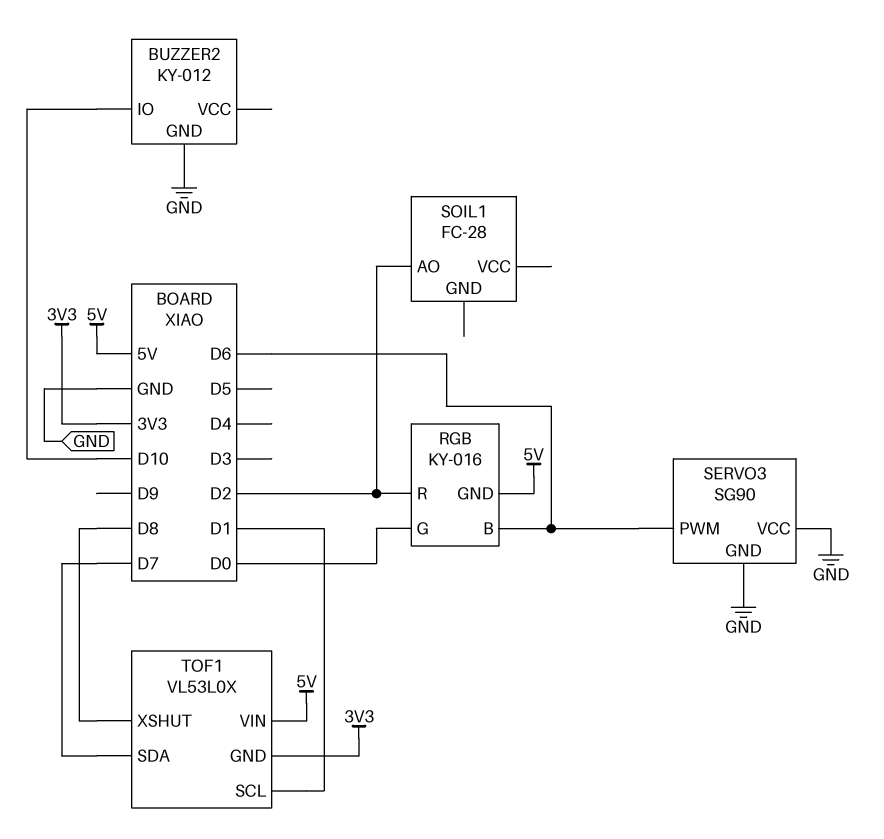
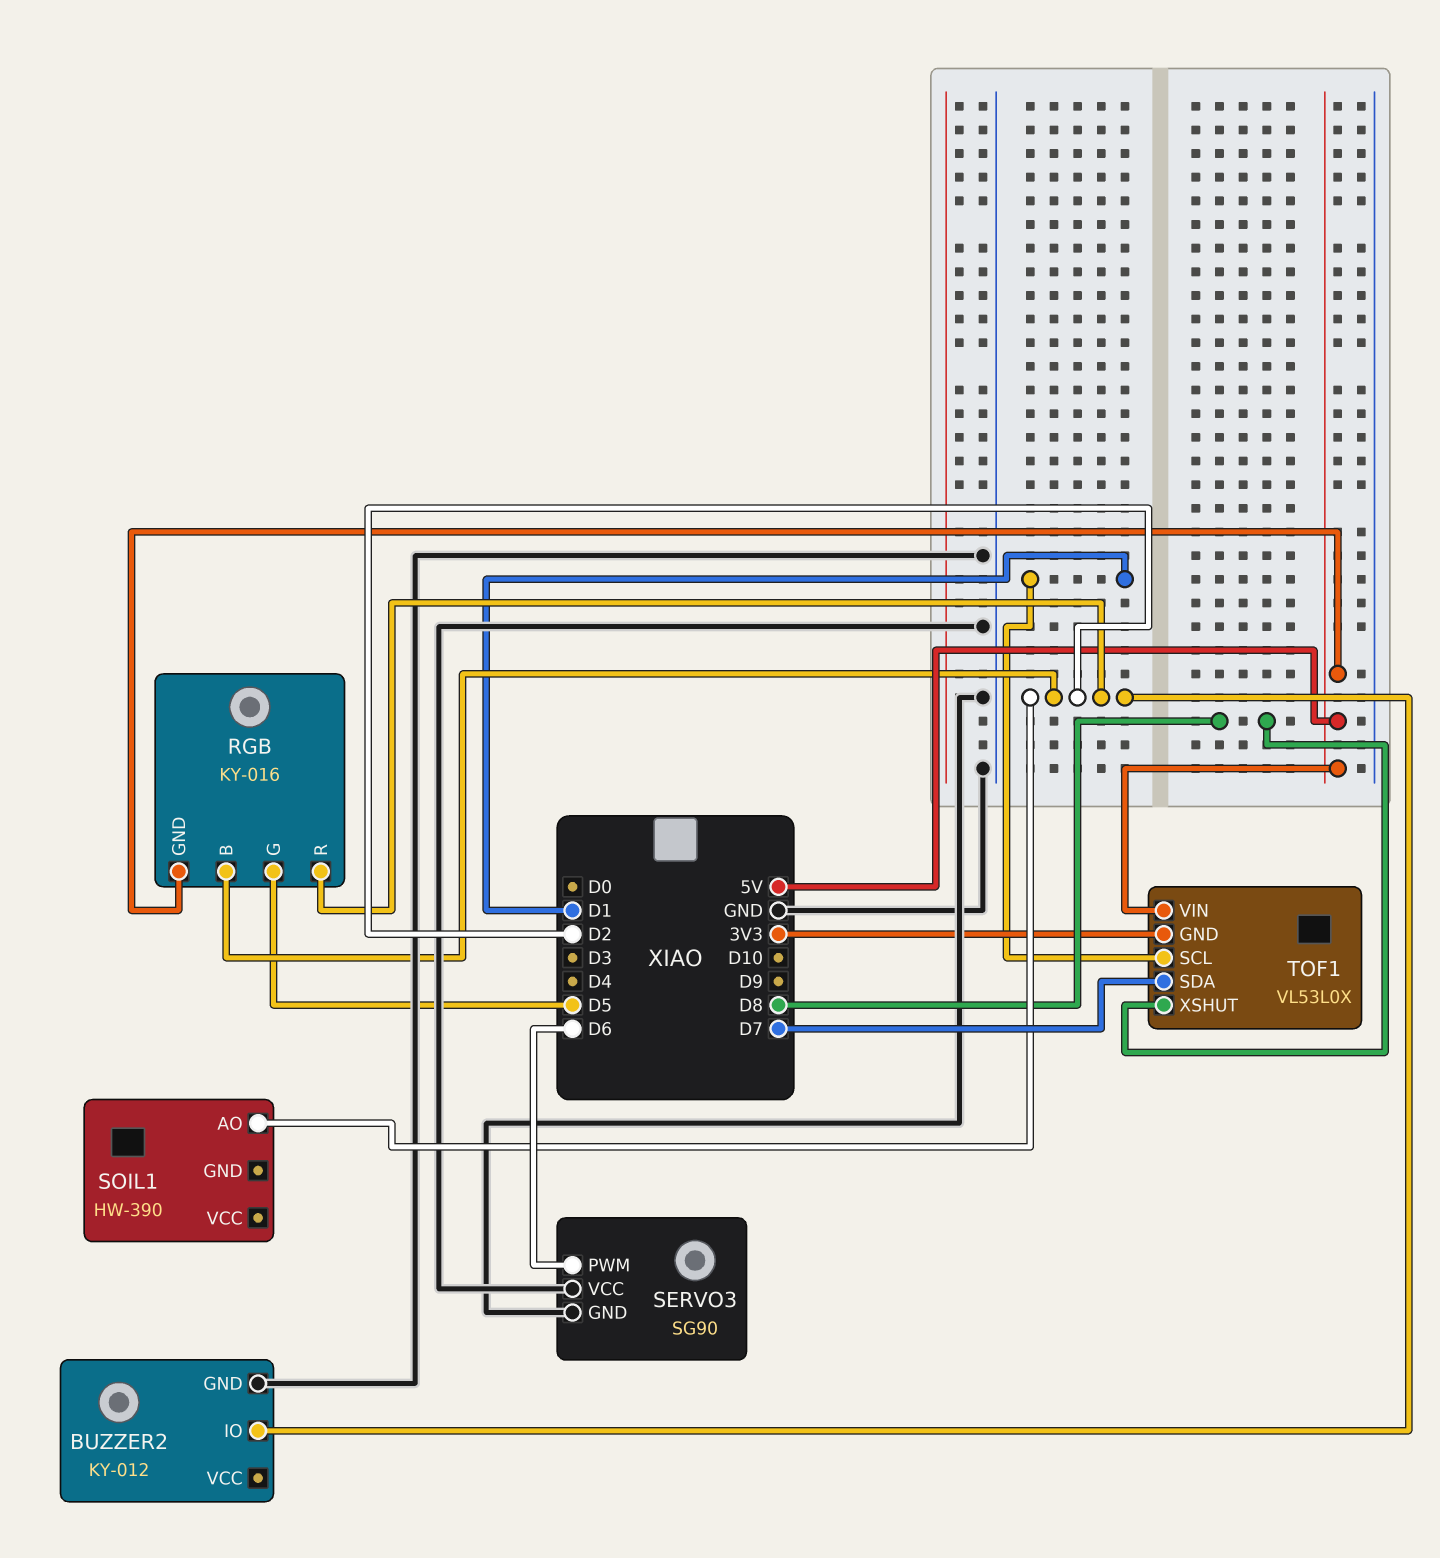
BUZZER2 pin IO: D10 -> D2
RGB pin B: D6 -> D2
RGB pin G: D0 -> D5
SOIL1: FC-28 -> HW-390

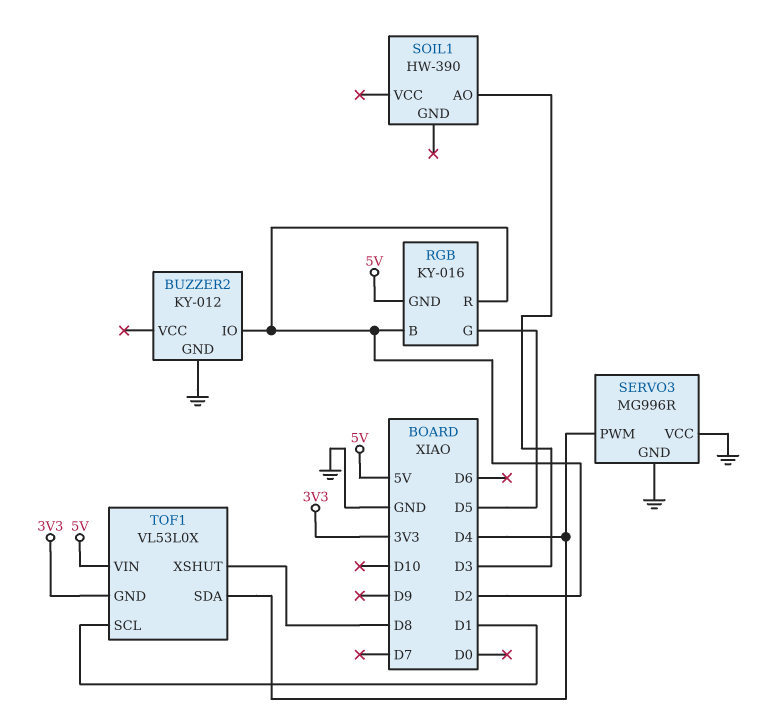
SERVO3: SG90 -> MG996R
SERVO3 pin PWM: D6 -> D4
SOIL1 pin AO: D2 -> D3
TOF1 pin SDA: D7 -> D4

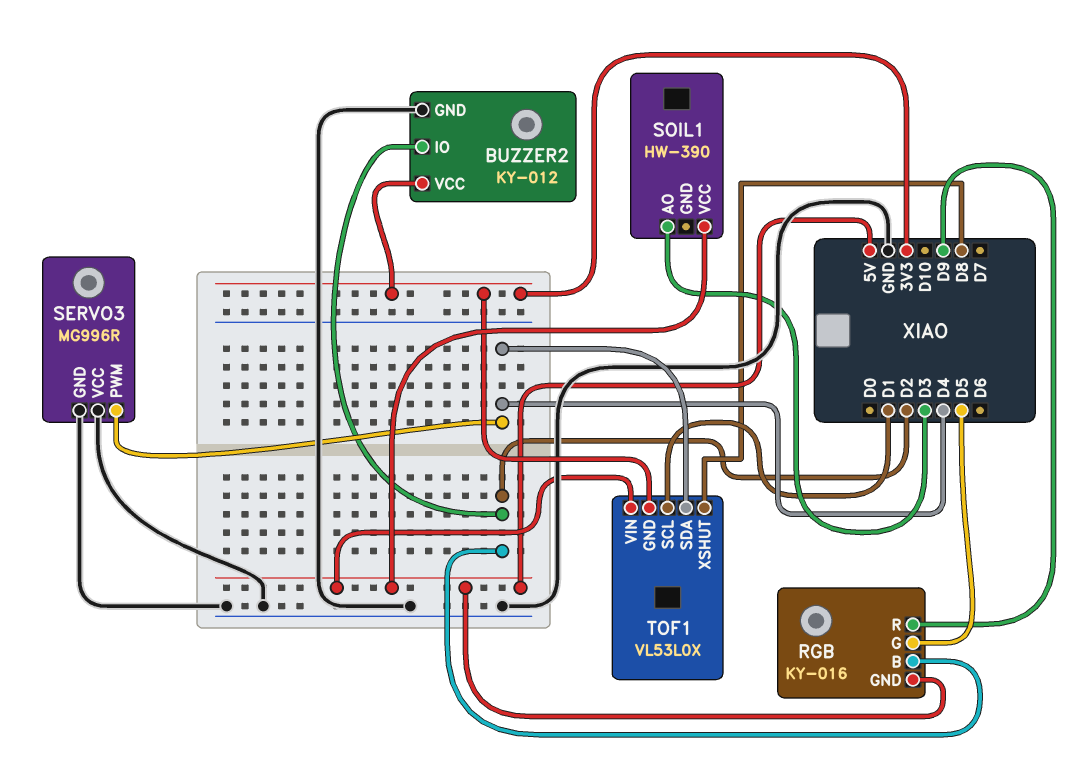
BUZZER2 pin VCC: none -> 3V3
RGB pin R: D2 -> D9
SOIL1 pin VCC: none -> 5V

